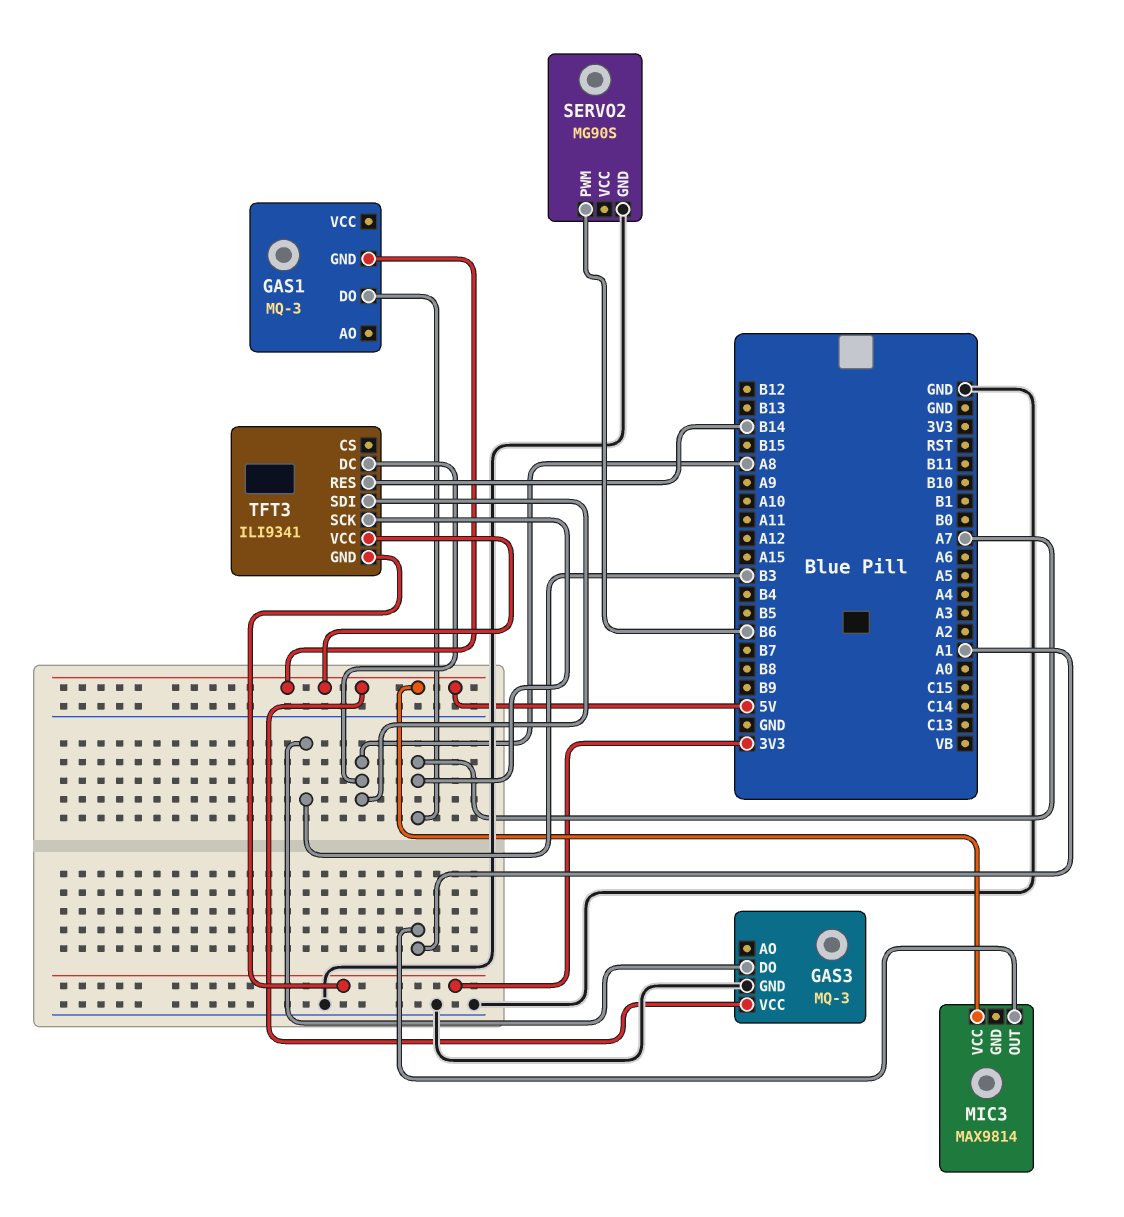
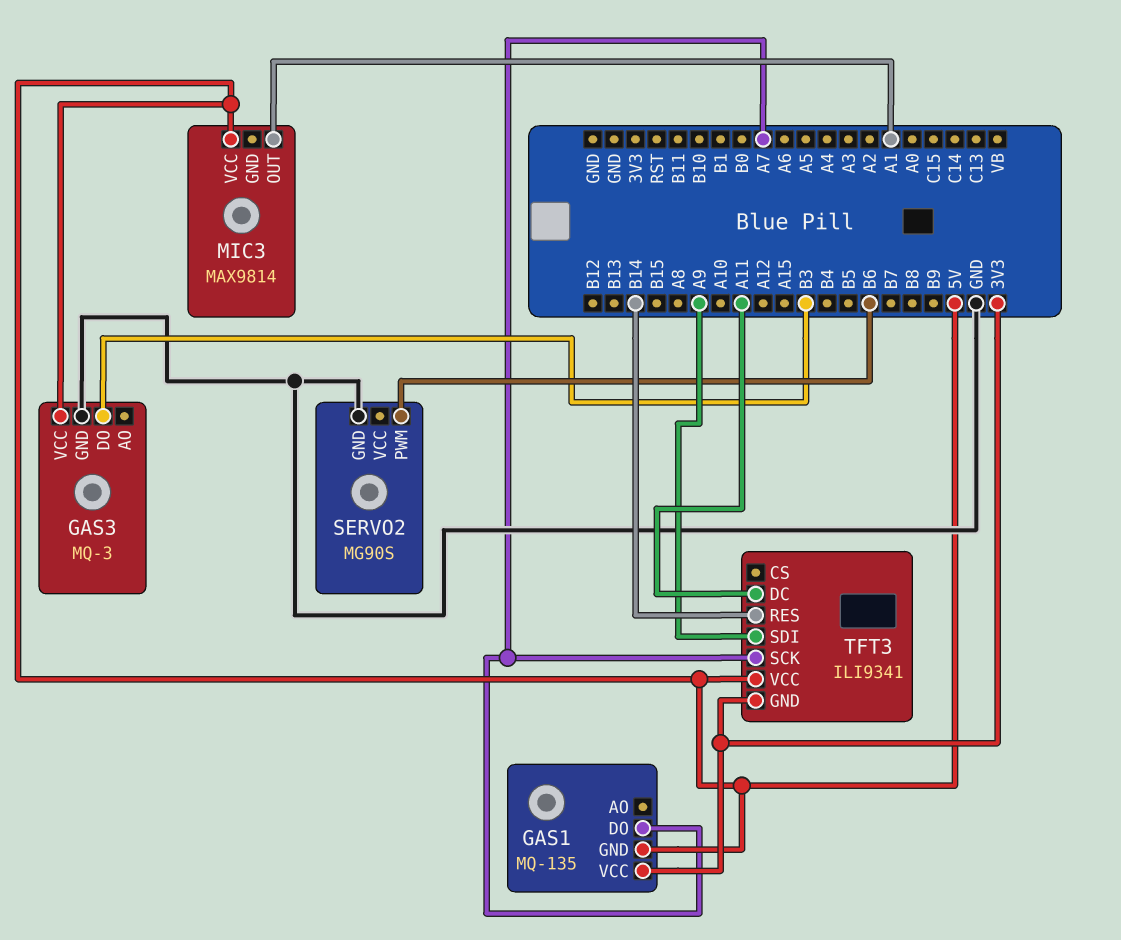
GAS1: MQ-3 -> MQ-135
GAS1 pin VCC: none -> 3V3
TFT3 pin DC: A8 -> A11
TFT3 pin SDI: A8 -> A9

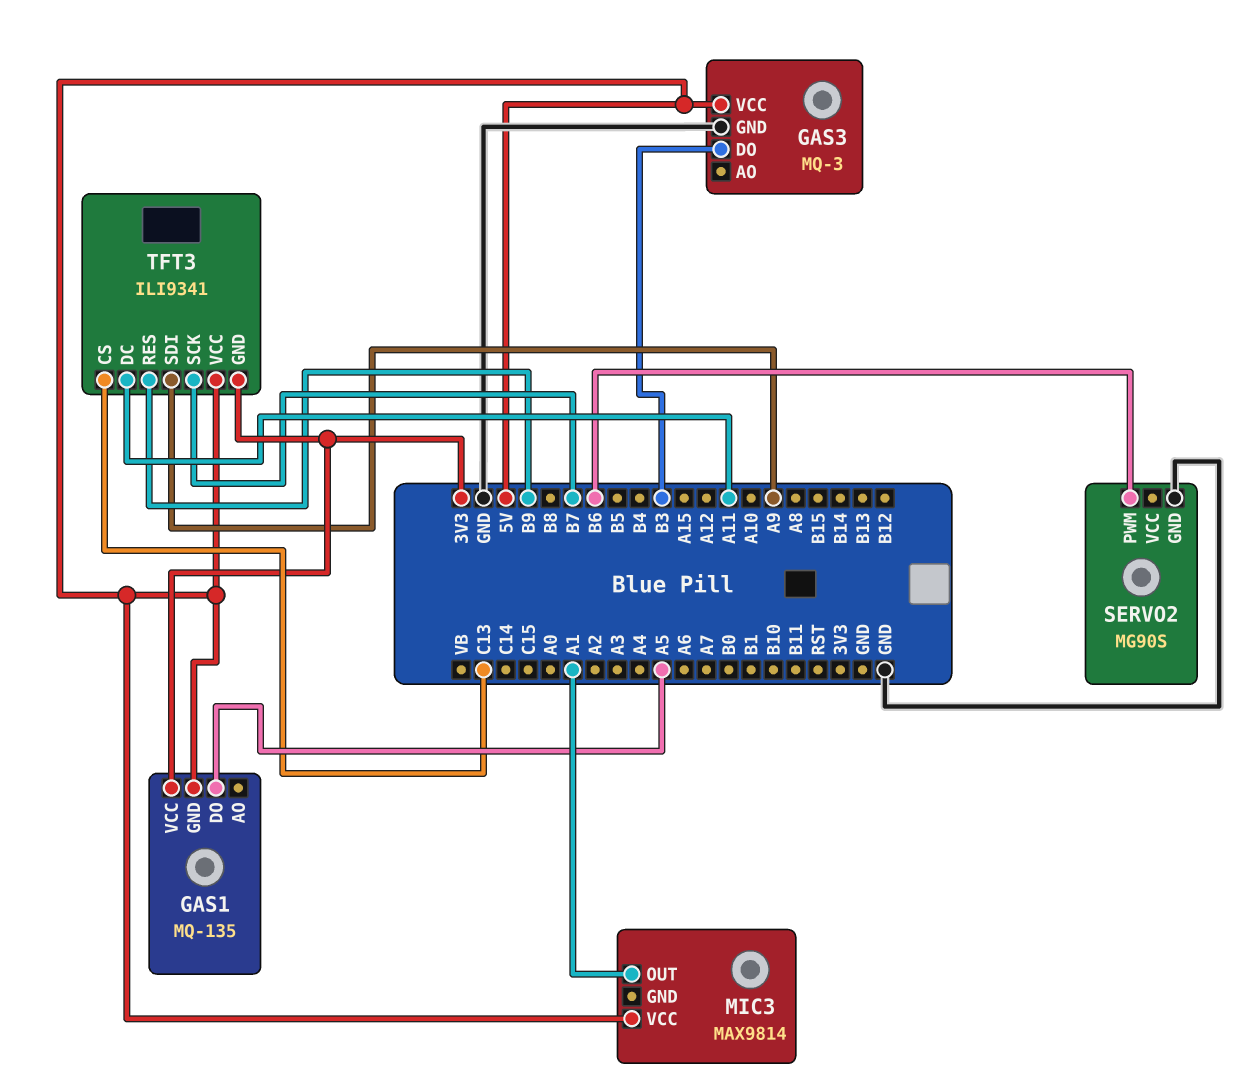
GAS1 pin DO: A7 -> A5
TFT3 pin CS: none -> C13
TFT3 pin RES: B14 -> B9
TFT3 pin SCK: A7 -> B7

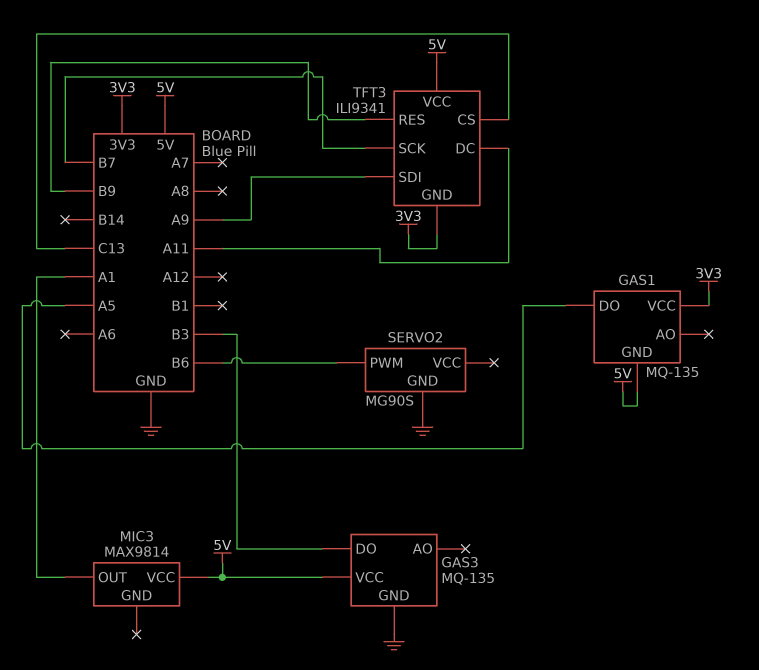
GAS3: MQ-3 -> MQ-135

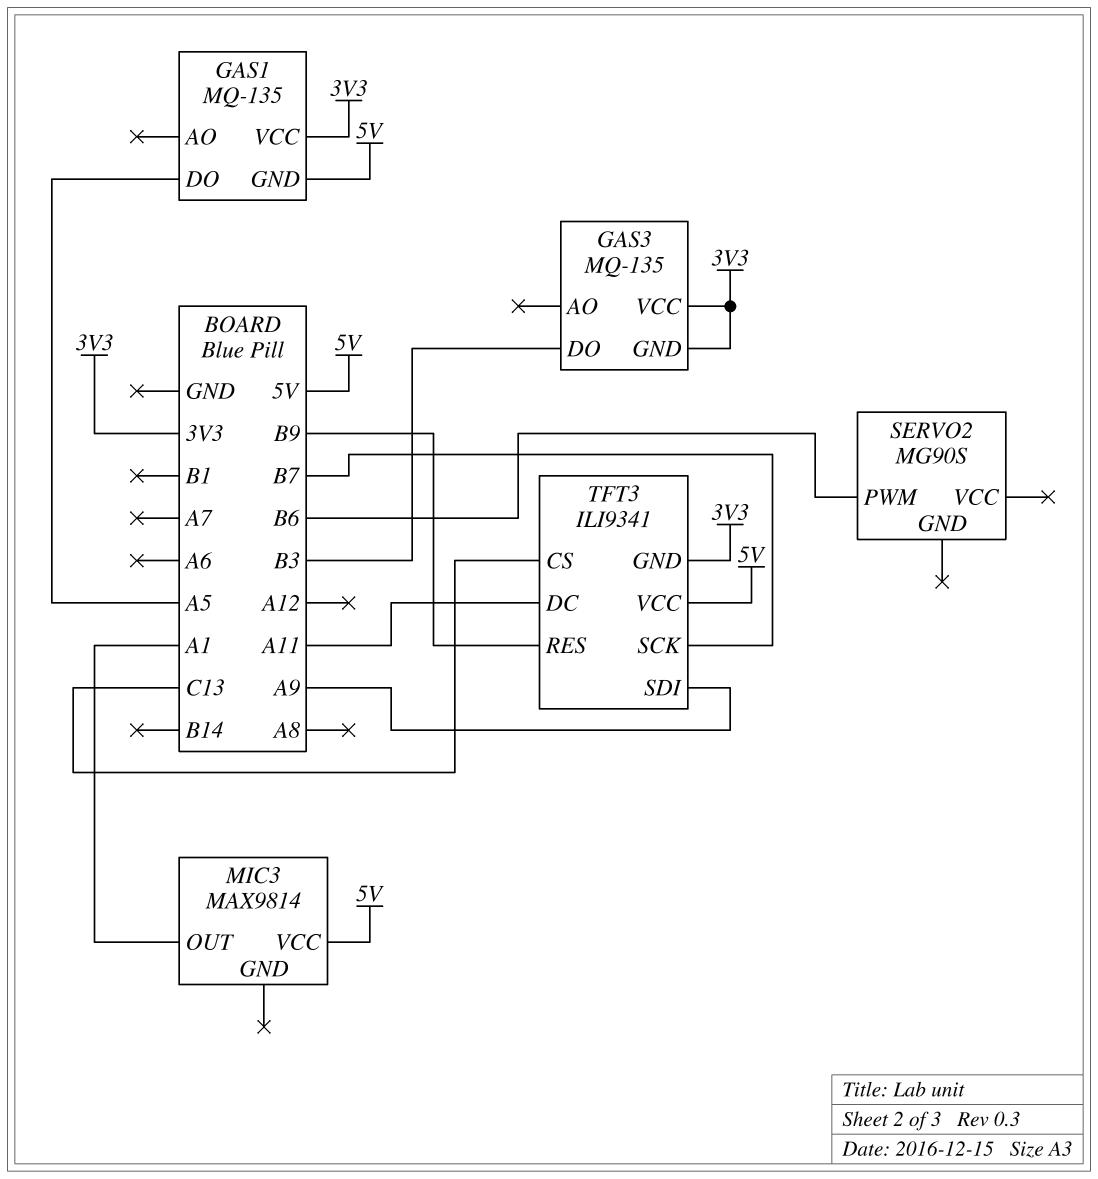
GAS3 pin GND: GND -> 3V3
GAS3 pin VCC: 5V -> 3V3
SERVO2 pin GND: GND -> none

